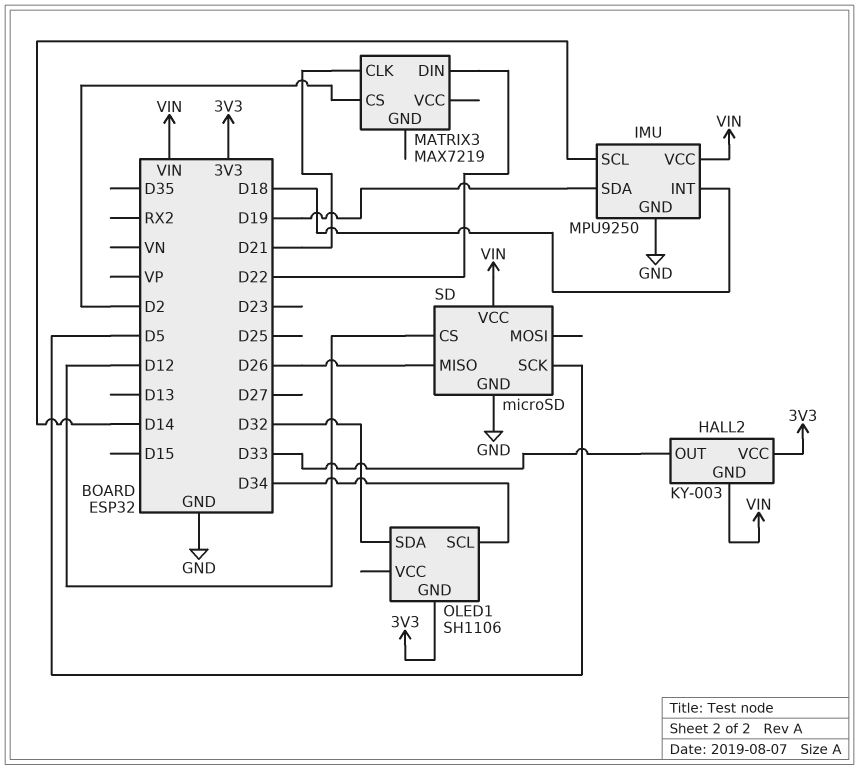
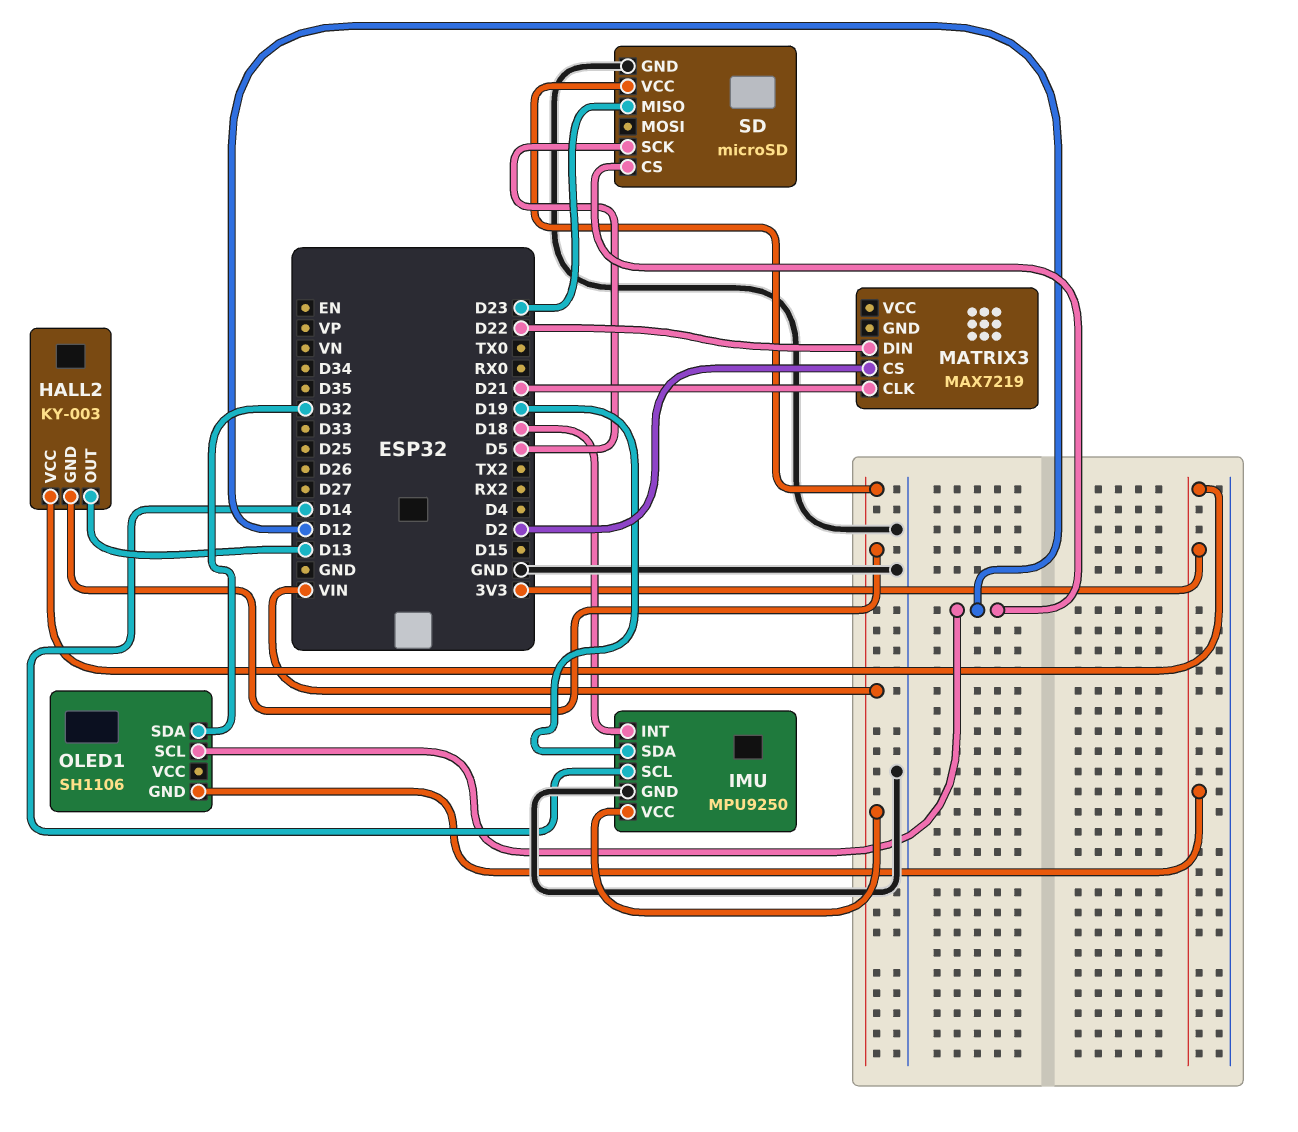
HALL2 pin OUT: D33 -> D13
OLED1 pin SCL: D34 -> D12
SD pin MISO: D26 -> D23

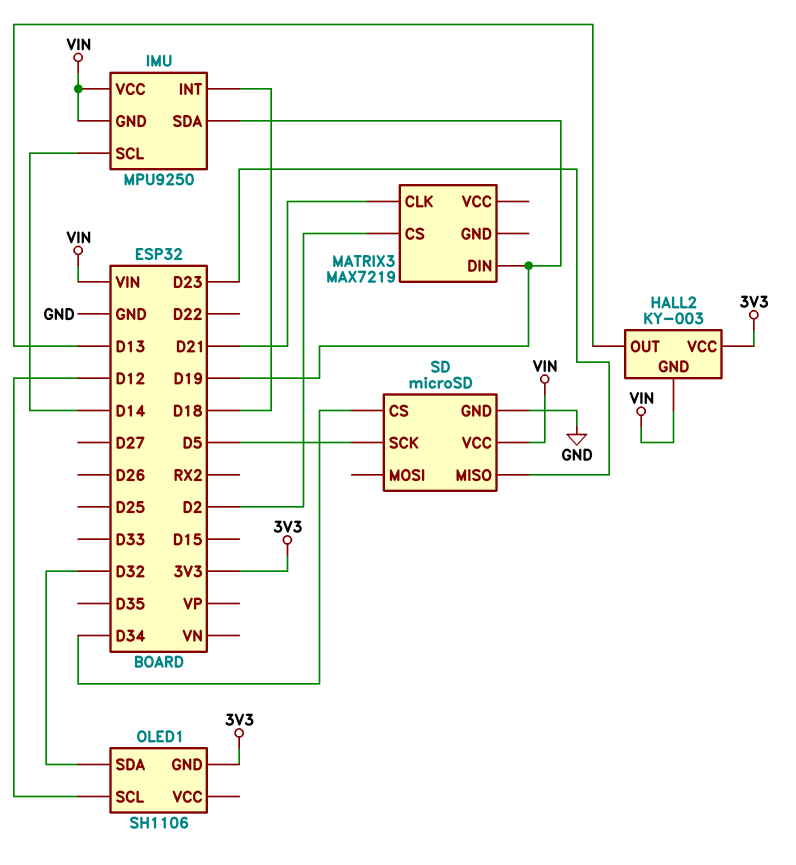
IMU pin GND: GND -> VIN
MATRIX3 pin DIN: D22 -> D19
SD pin CS: D12 -> D34

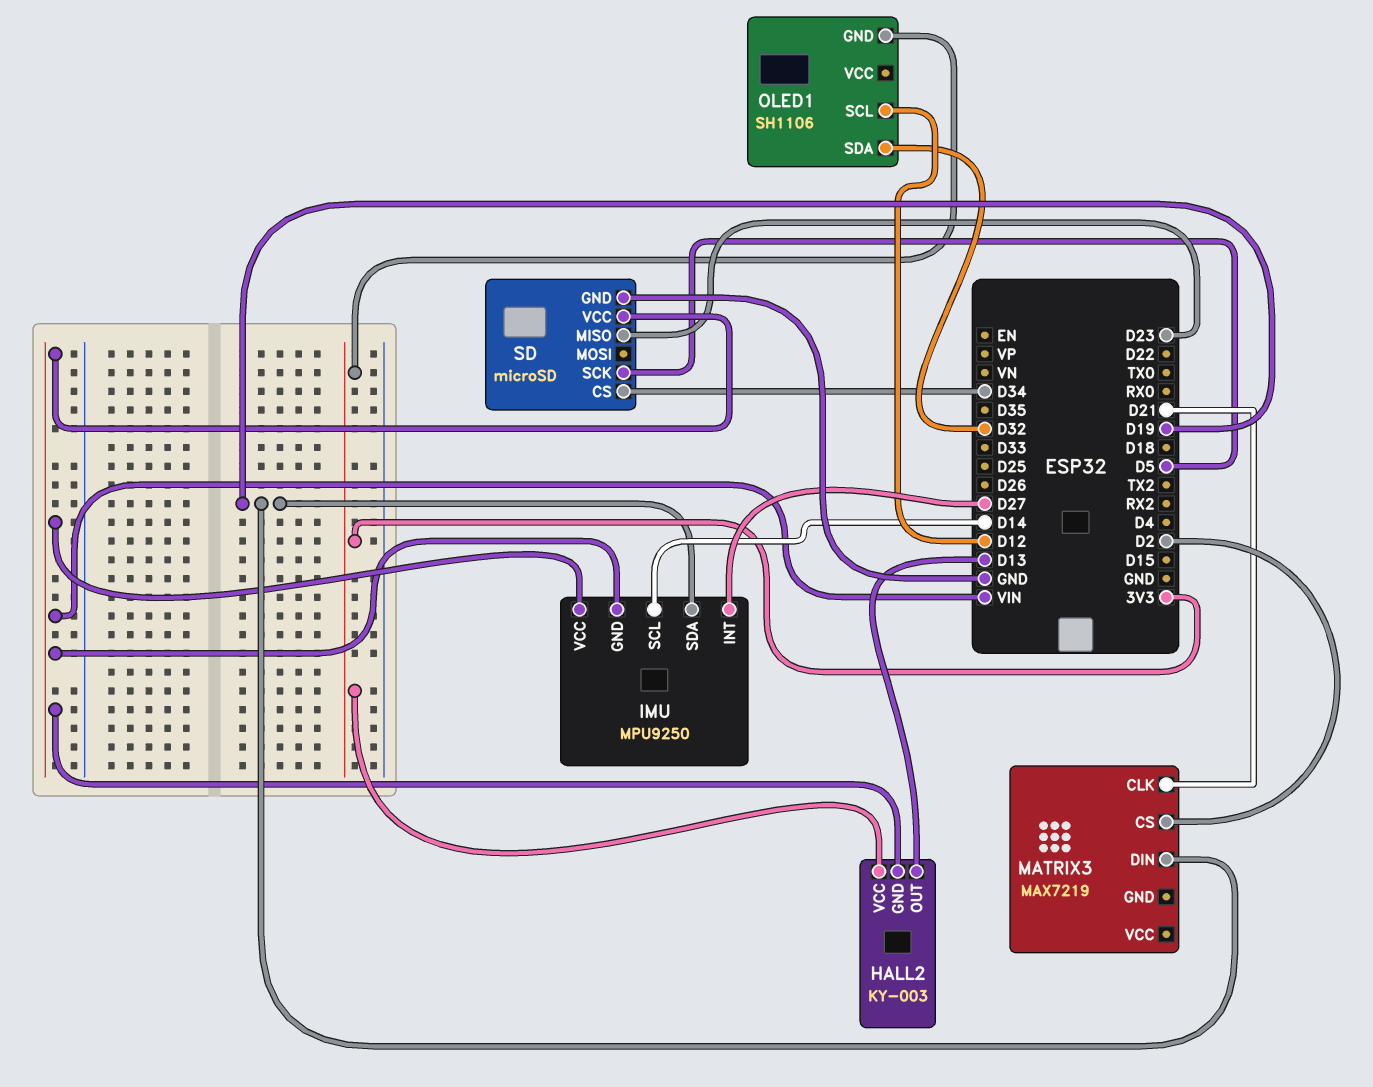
IMU pin INT: D18 -> D27

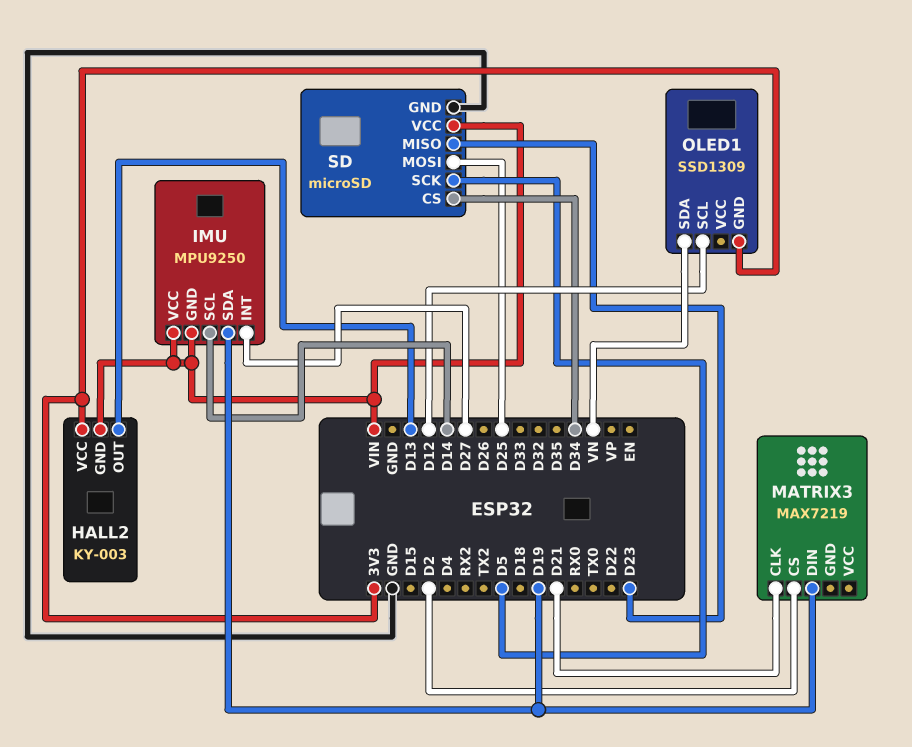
OLED1: SH1106 -> SSD1309
OLED1 pin SDA: D32 -> VN
SD pin MOSI: none -> D25

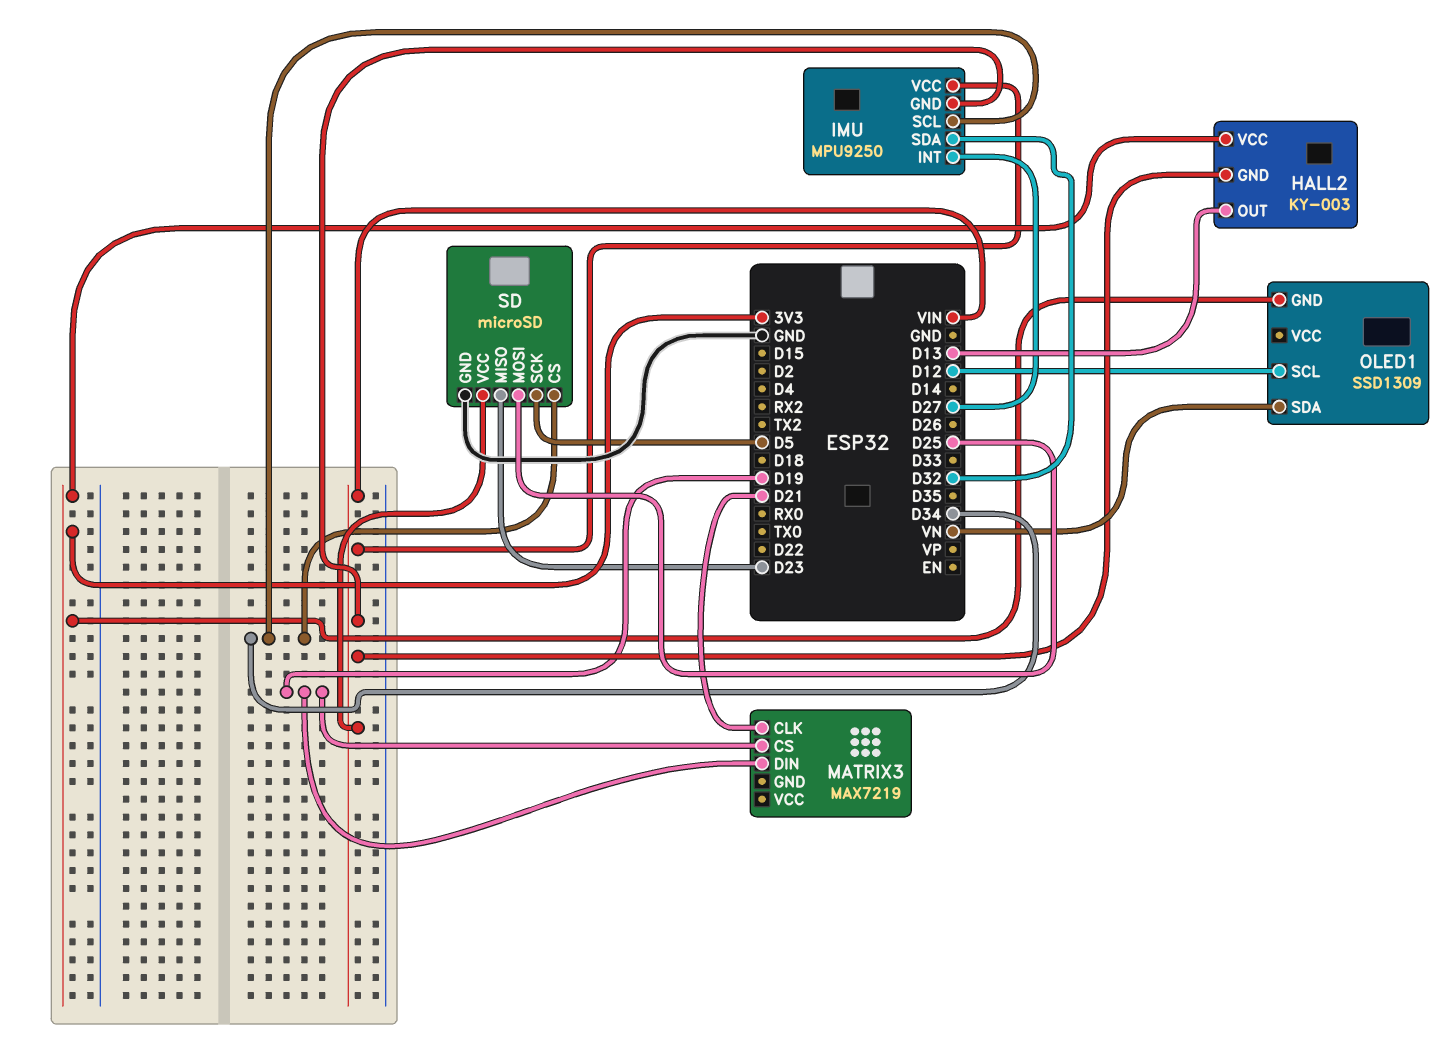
IMU pin SCL: D14 -> D34
IMU pin SDA: D19 -> D32
MATRIX3 pin CS: D2 -> D19

